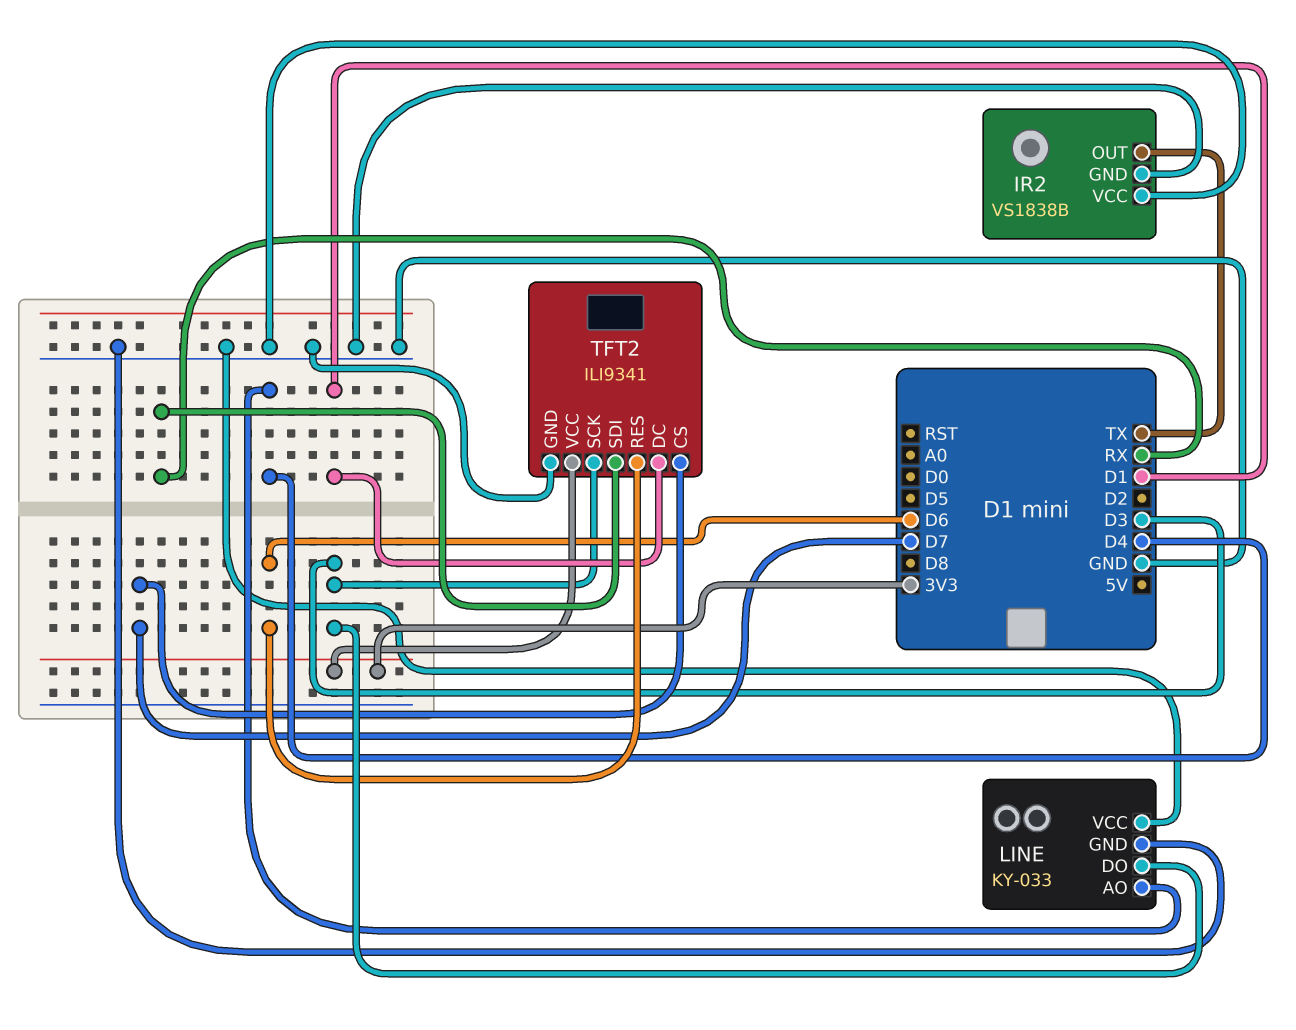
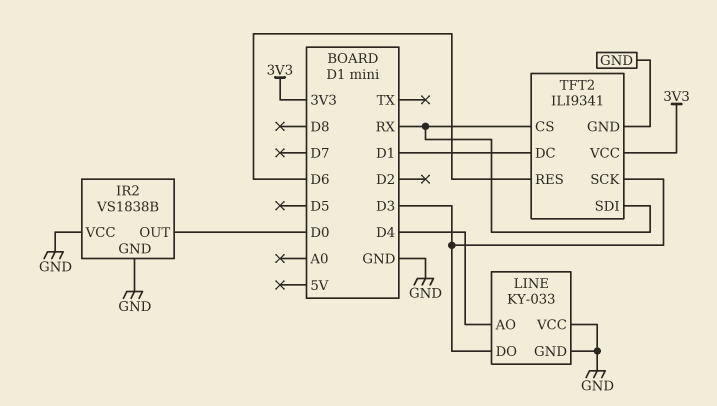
IR2 pin OUT: TX -> D0
TFT2 pin CS: D7 -> RX

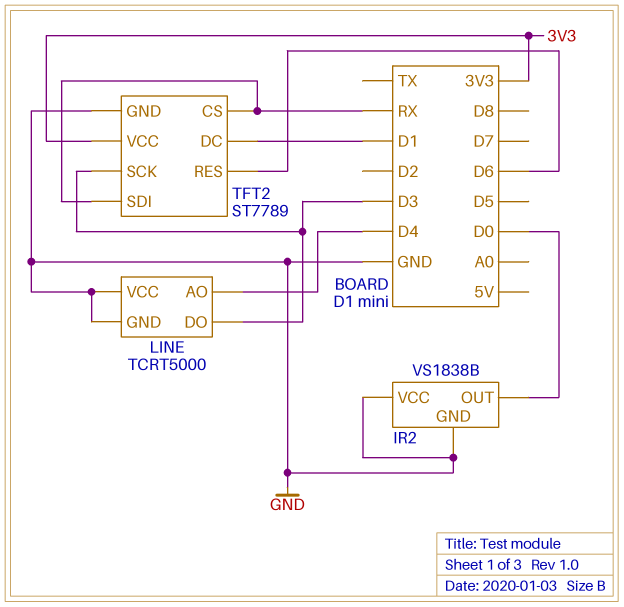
LINE: KY-033 -> TCRT5000
TFT2: ILI9341 -> ST7789

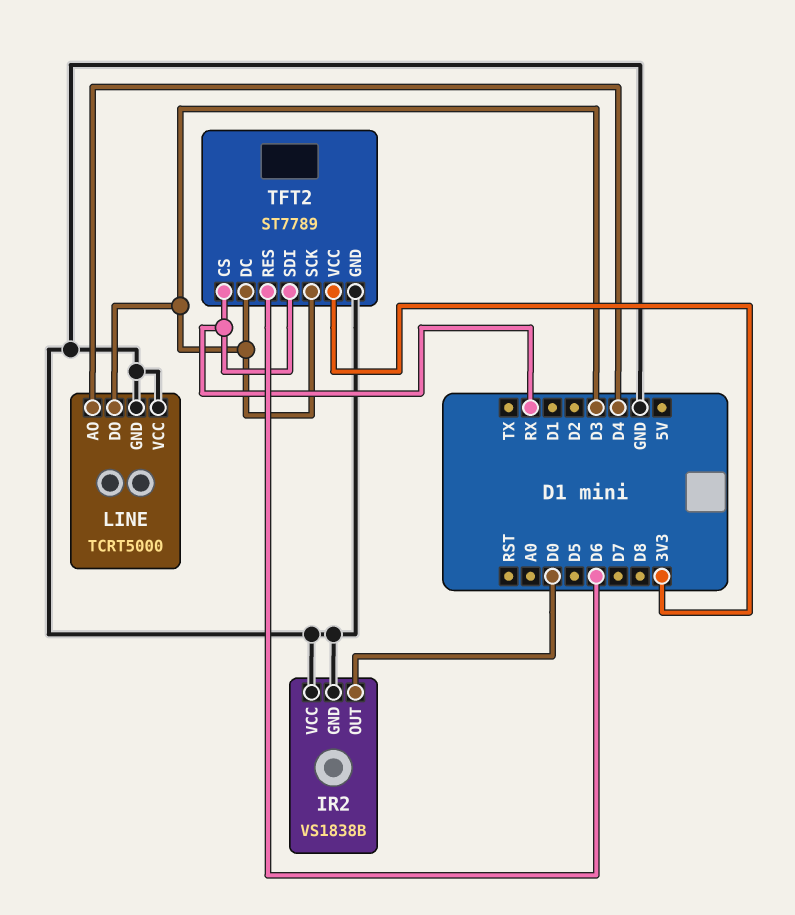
TFT2 pin DC: D1 -> D3

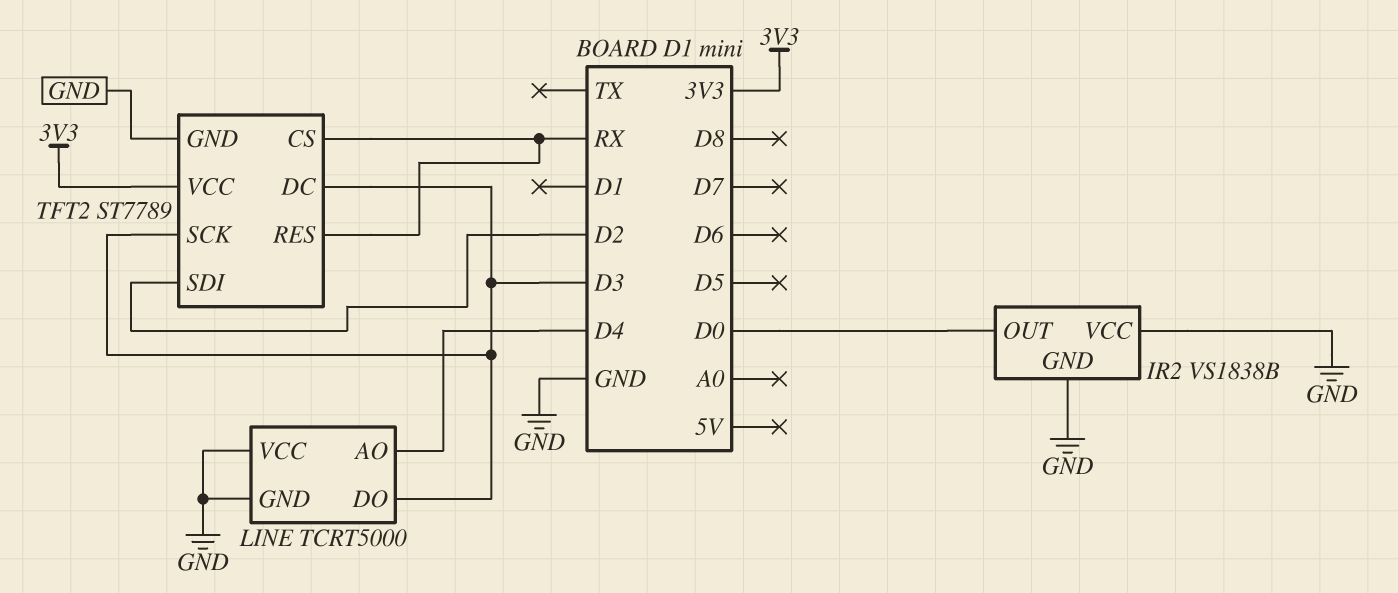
TFT2 pin RES: D6 -> RX
TFT2 pin SDI: RX -> D2

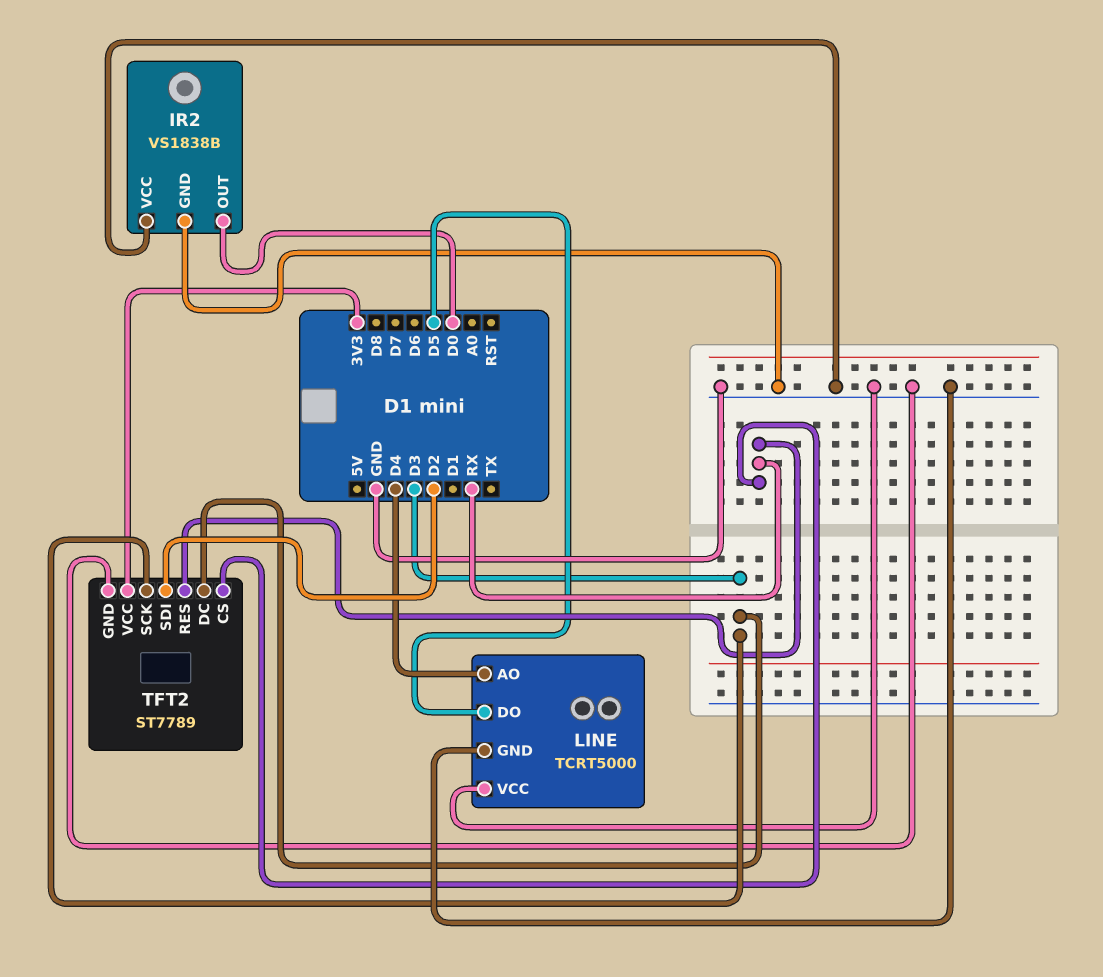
LINE pin DO: D3 -> D5

